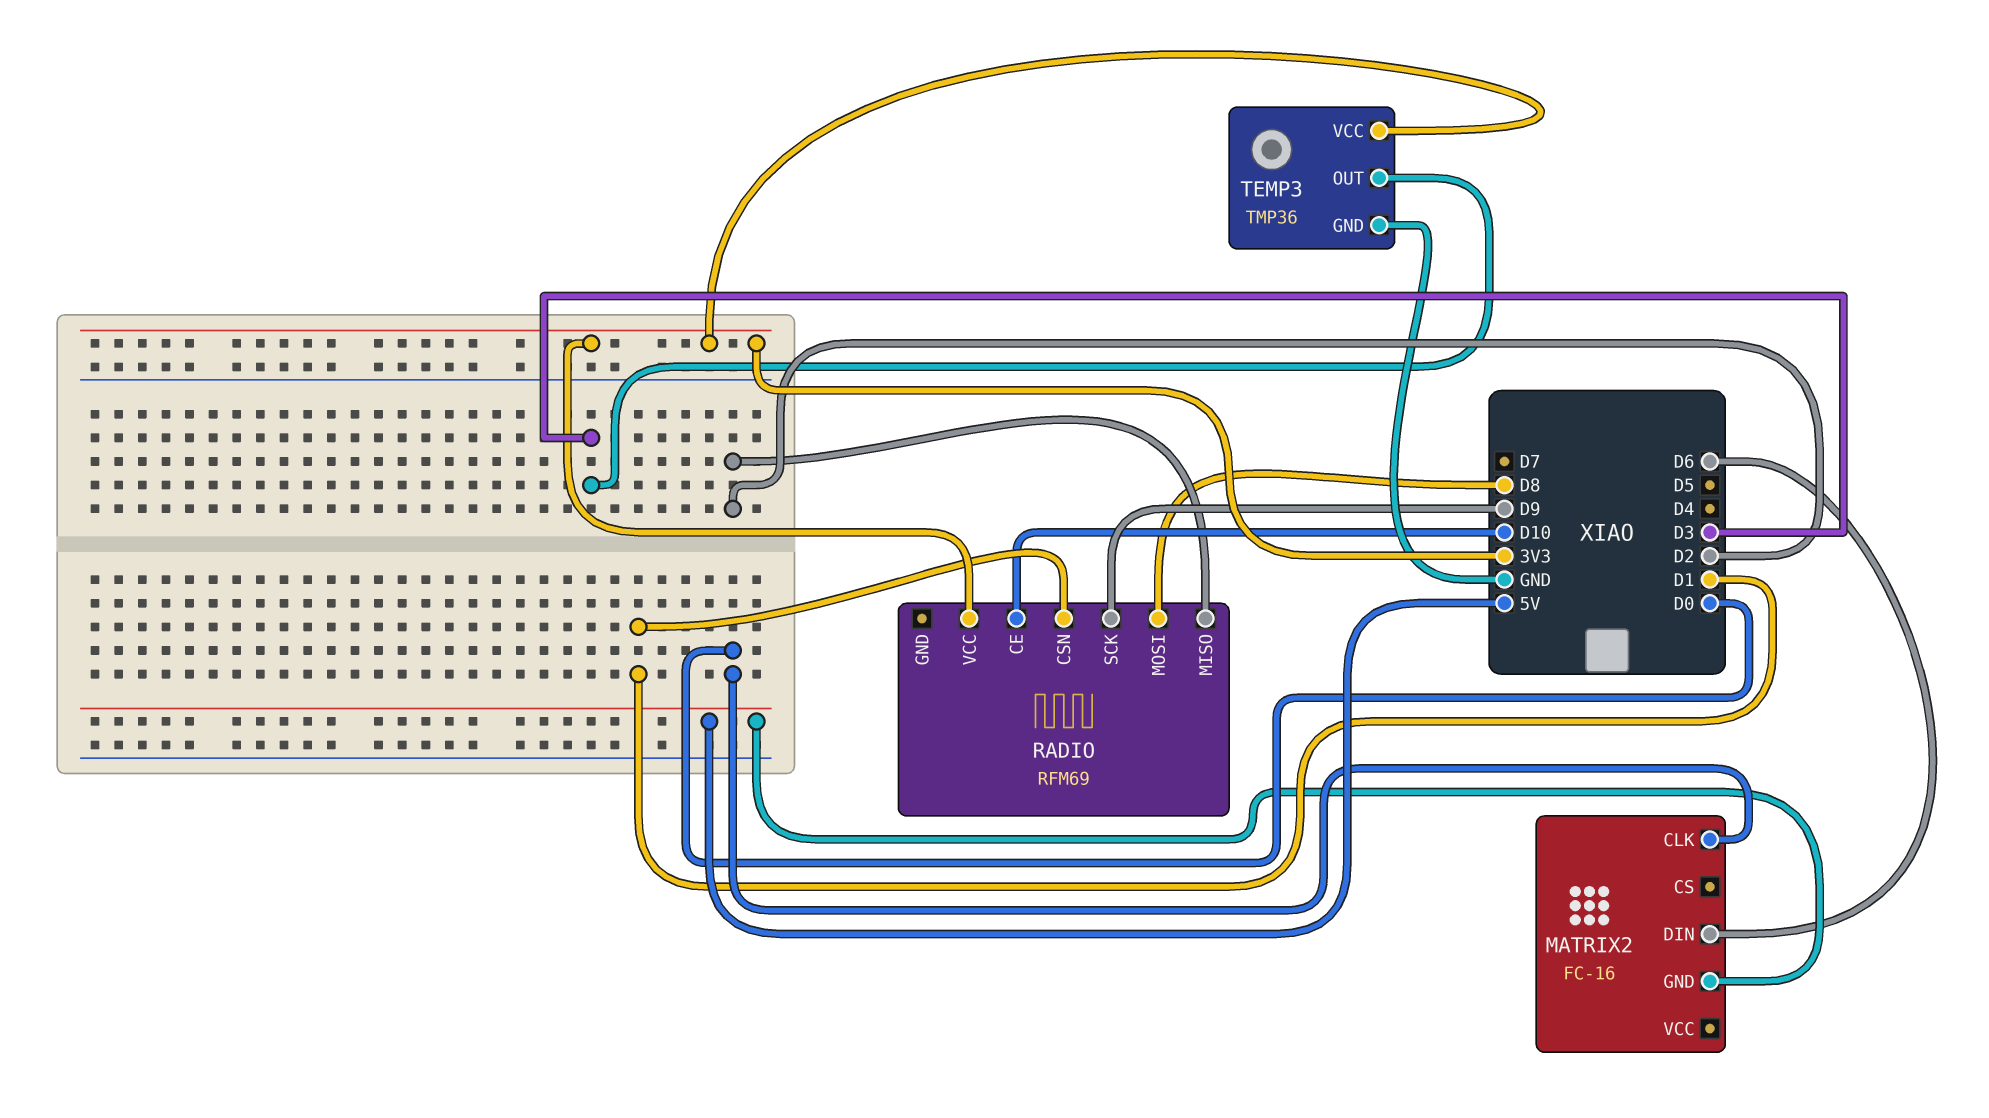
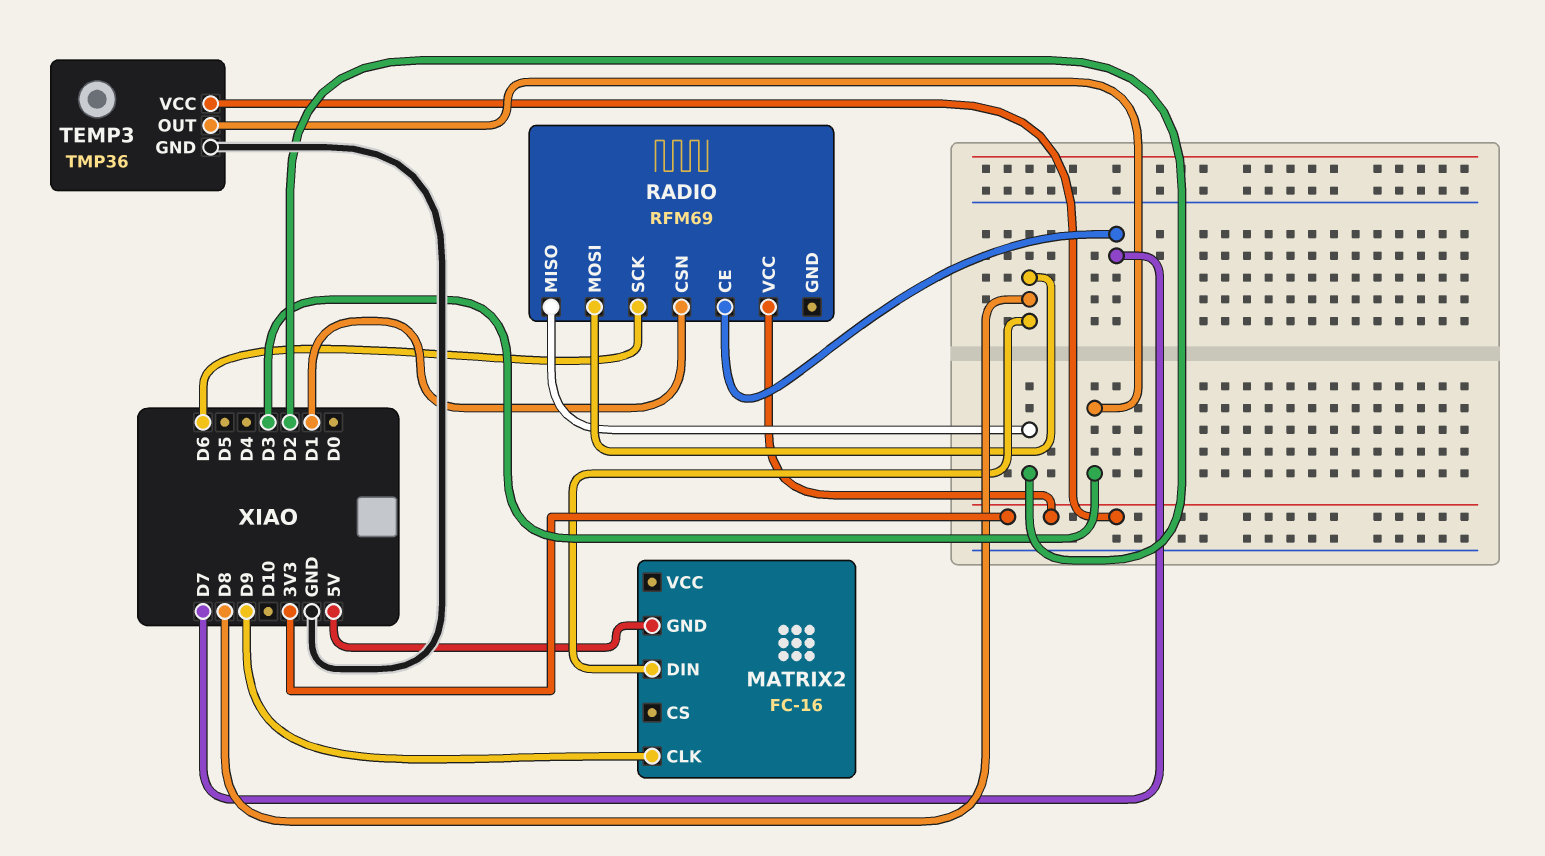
MATRIX2 pin CLK: D0 -> D9
MATRIX2 pin DIN: D6 -> D8
RADIO pin CE: D10 -> D7
RADIO pin SCK: D9 -> D6

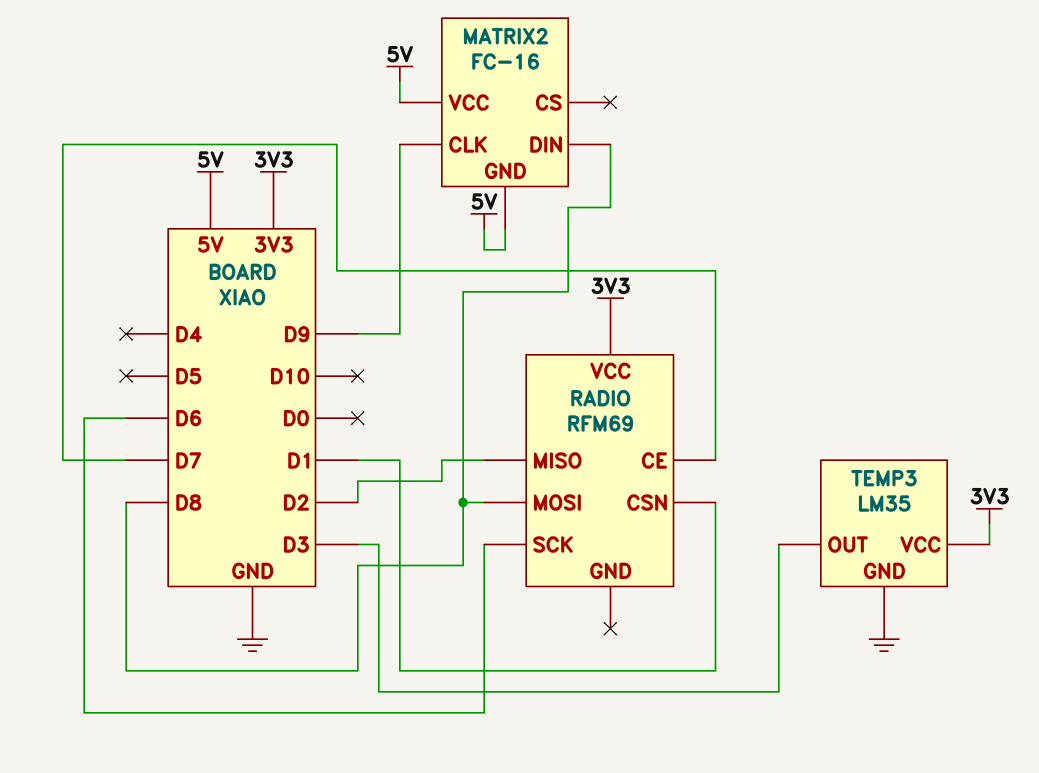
MATRIX2 pin VCC: none -> 5V
TEMP3: TMP36 -> LM35

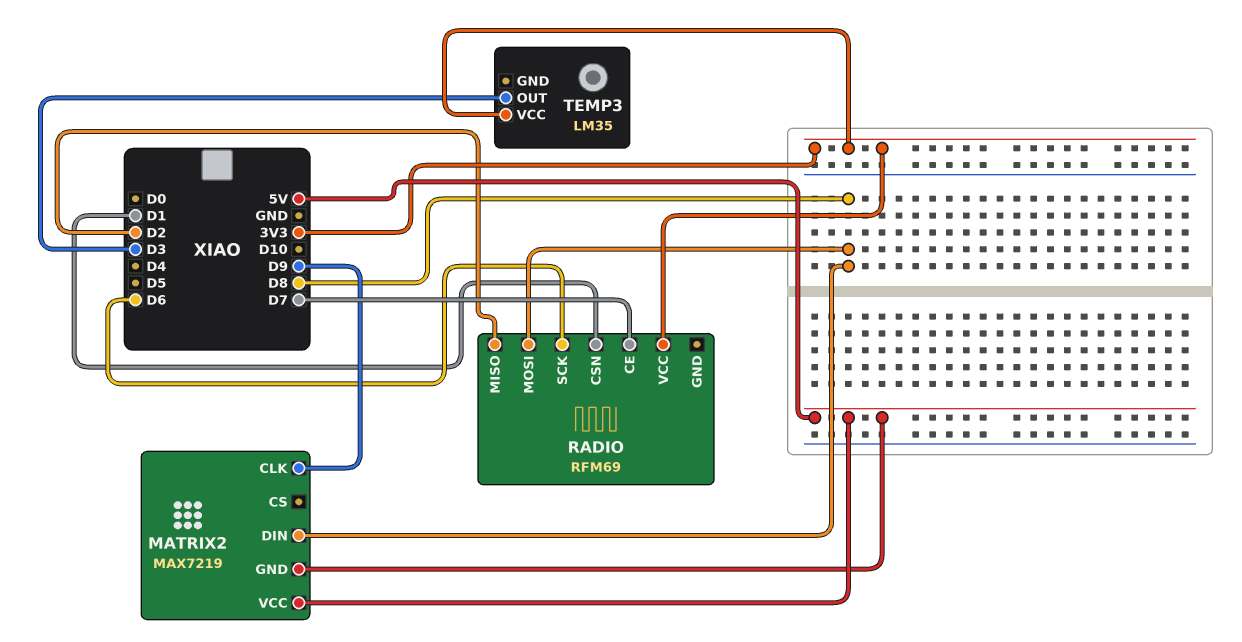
MATRIX2: FC-16 -> MAX7219
TEMP3 pin GND: GND -> none

